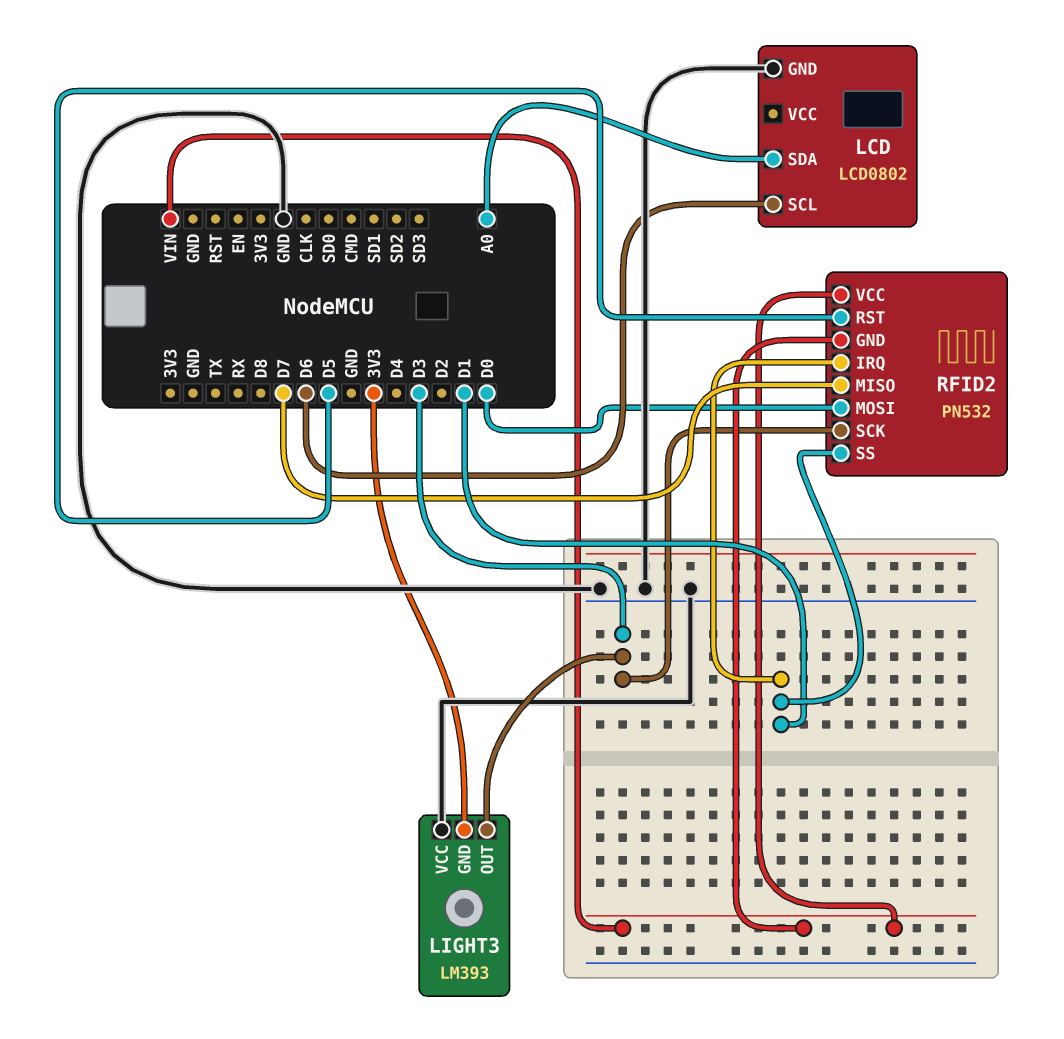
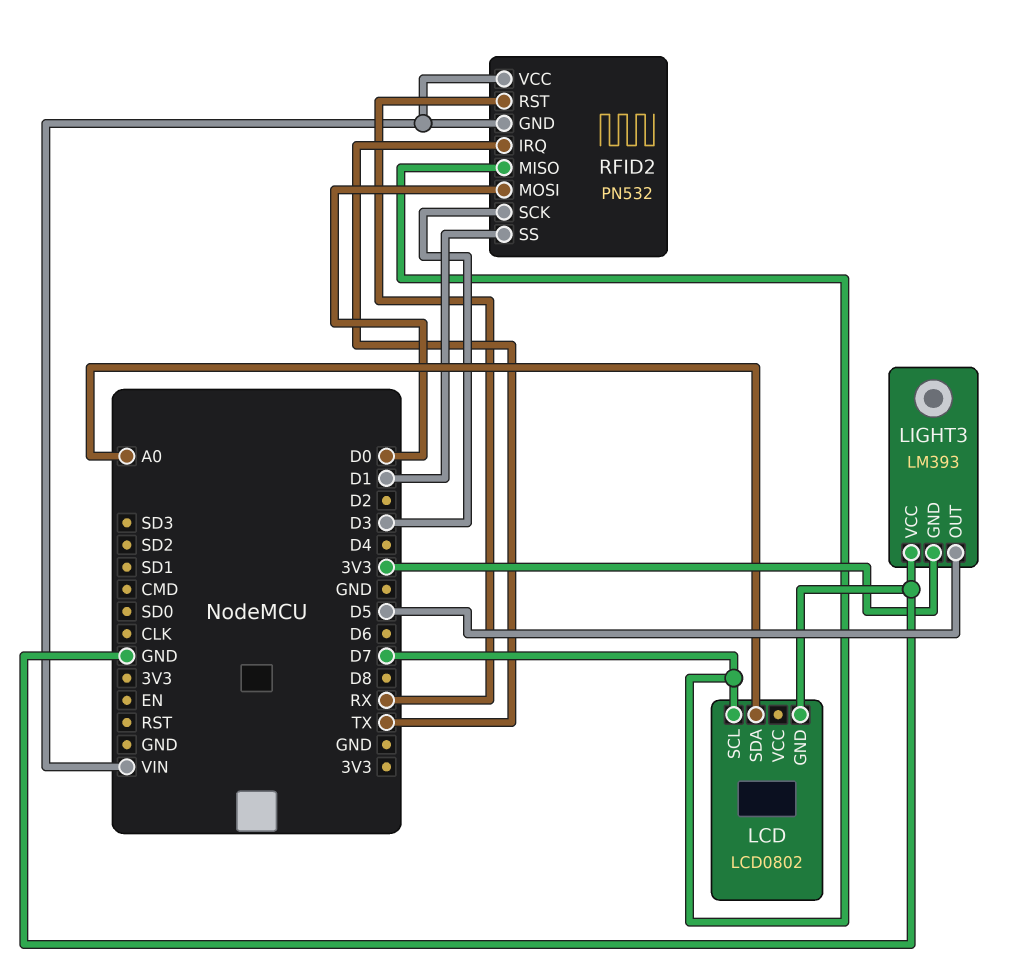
LCD pin SCL: D6 -> D7
LIGHT3 pin OUT: D3 -> D5
RFID2 pin IRQ: D1 -> TX
RFID2 pin RST: D5 -> RX

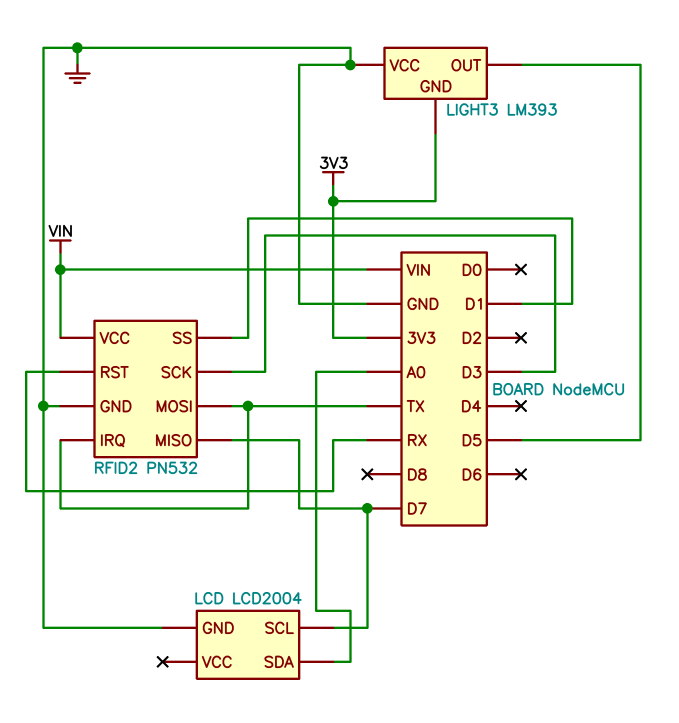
LCD: LCD0802 -> LCD2004
RFID2 pin GND: VIN -> GND
RFID2 pin MOSI: D0 -> TX

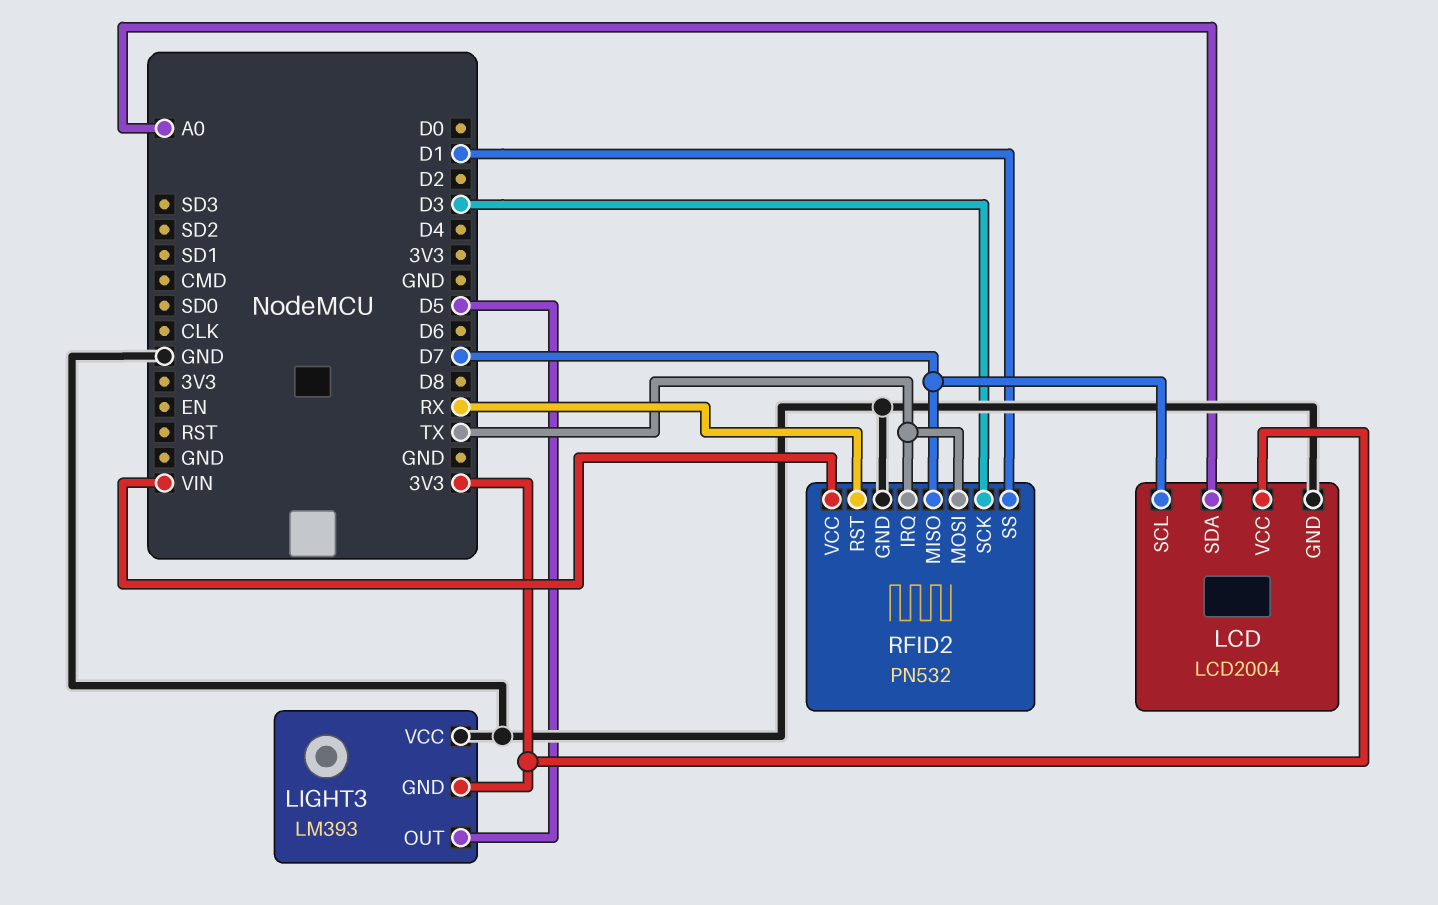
LCD pin VCC: none -> 3V3

